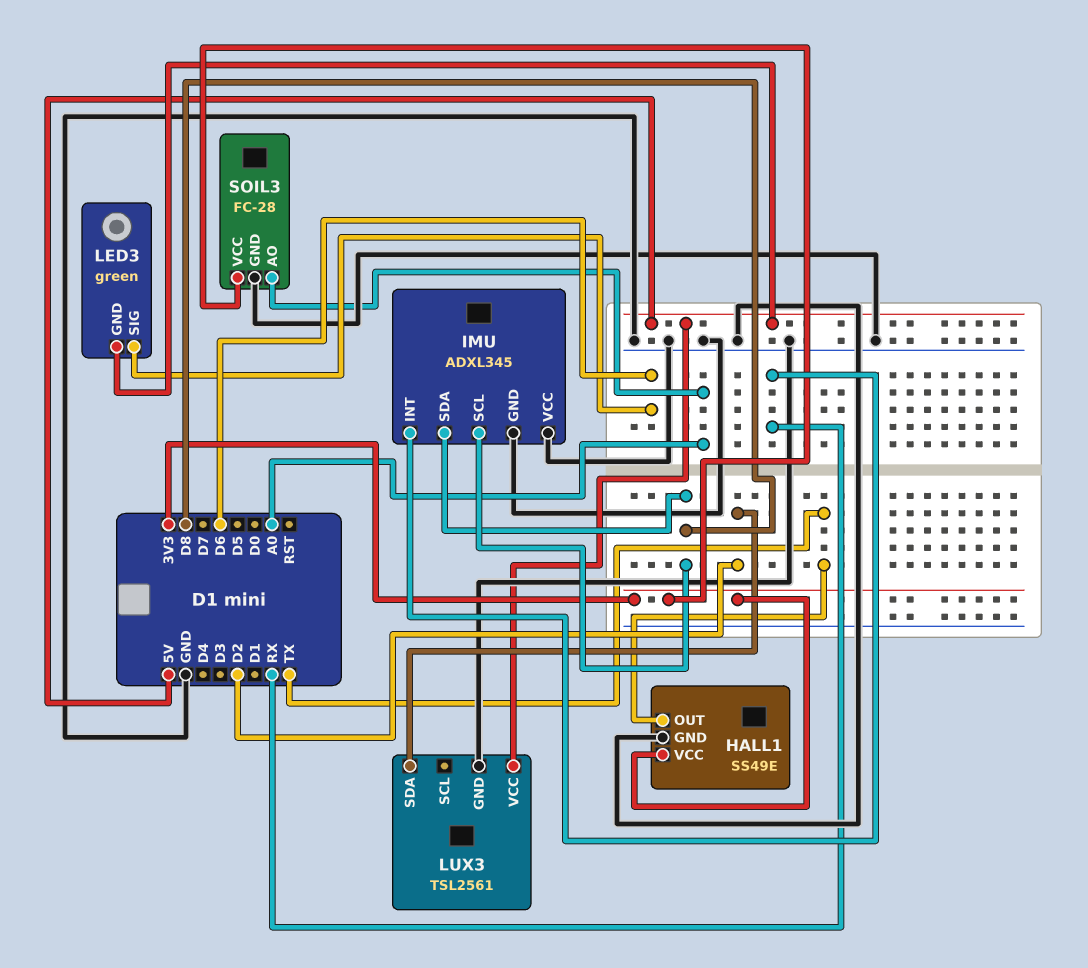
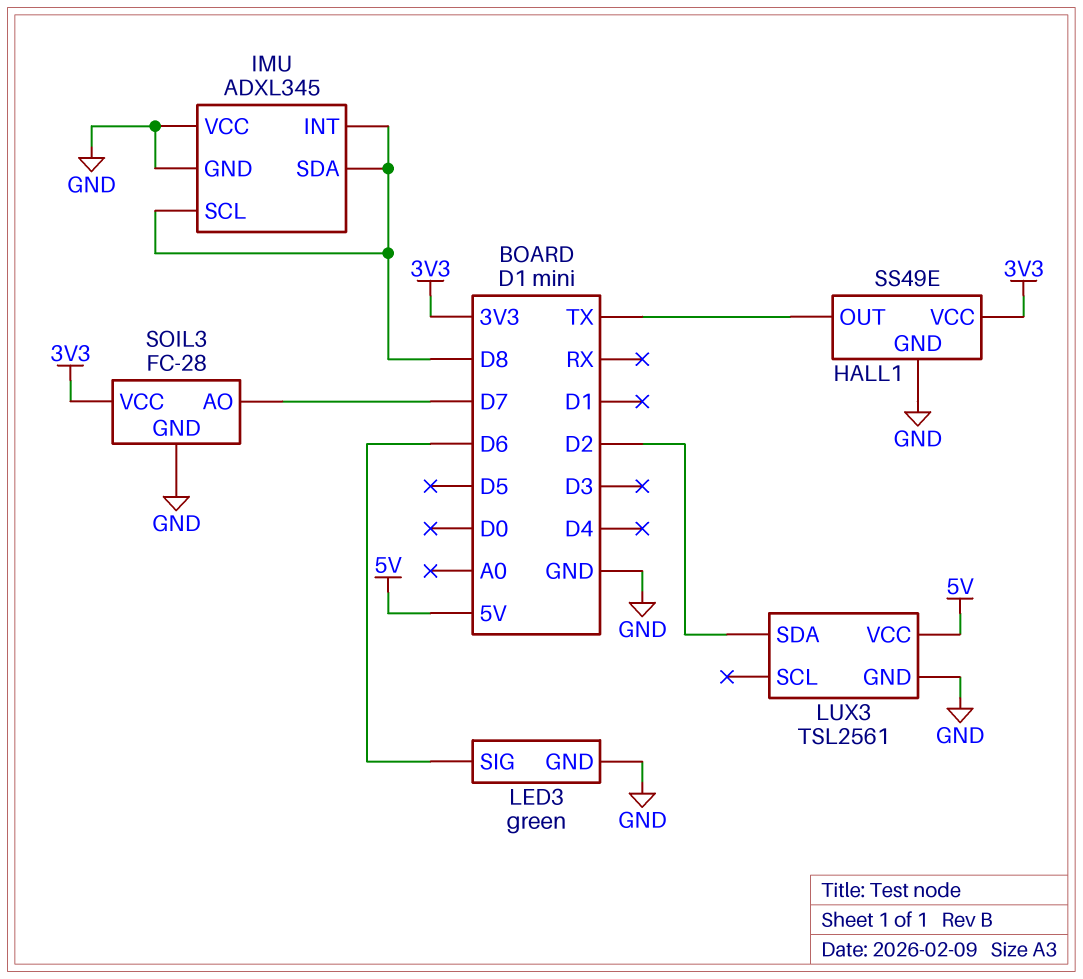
IMU pin INT: RX -> D8
LED3 pin GND: 5V -> GND
SOIL3 pin AO: A0 -> D7

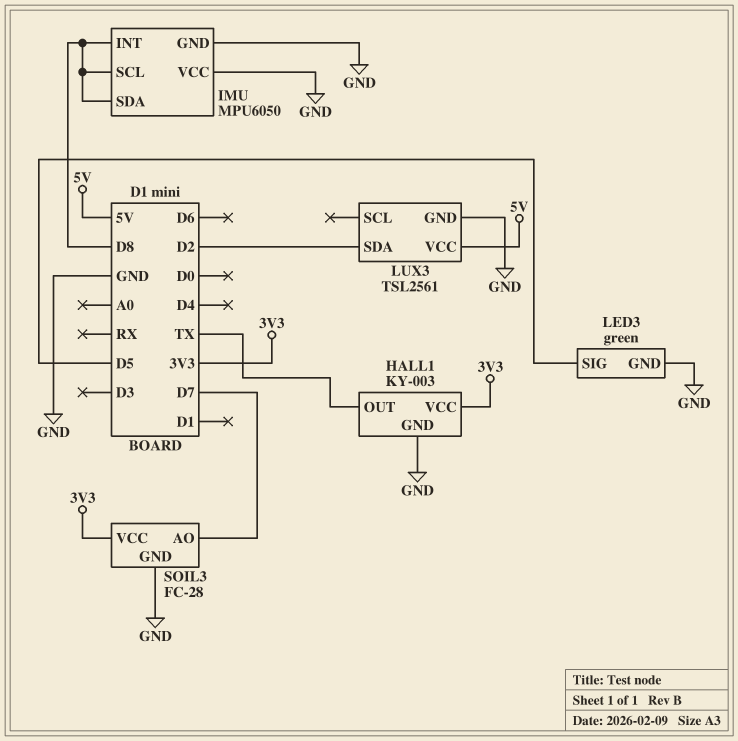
HALL1: SS49E -> KY-003
IMU: ADXL345 -> MPU6050
LED3 pin SIG: D6 -> D5

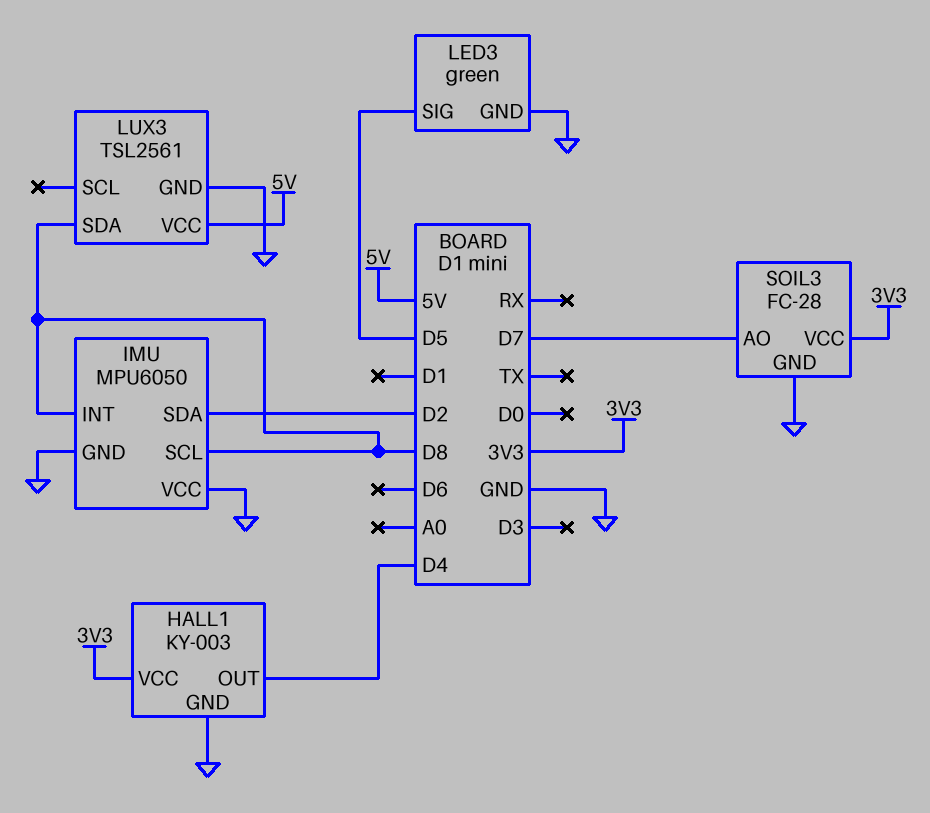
HALL1 pin OUT: TX -> D4
IMU pin SDA: D8 -> D2
LUX3 pin SDA: D2 -> D8

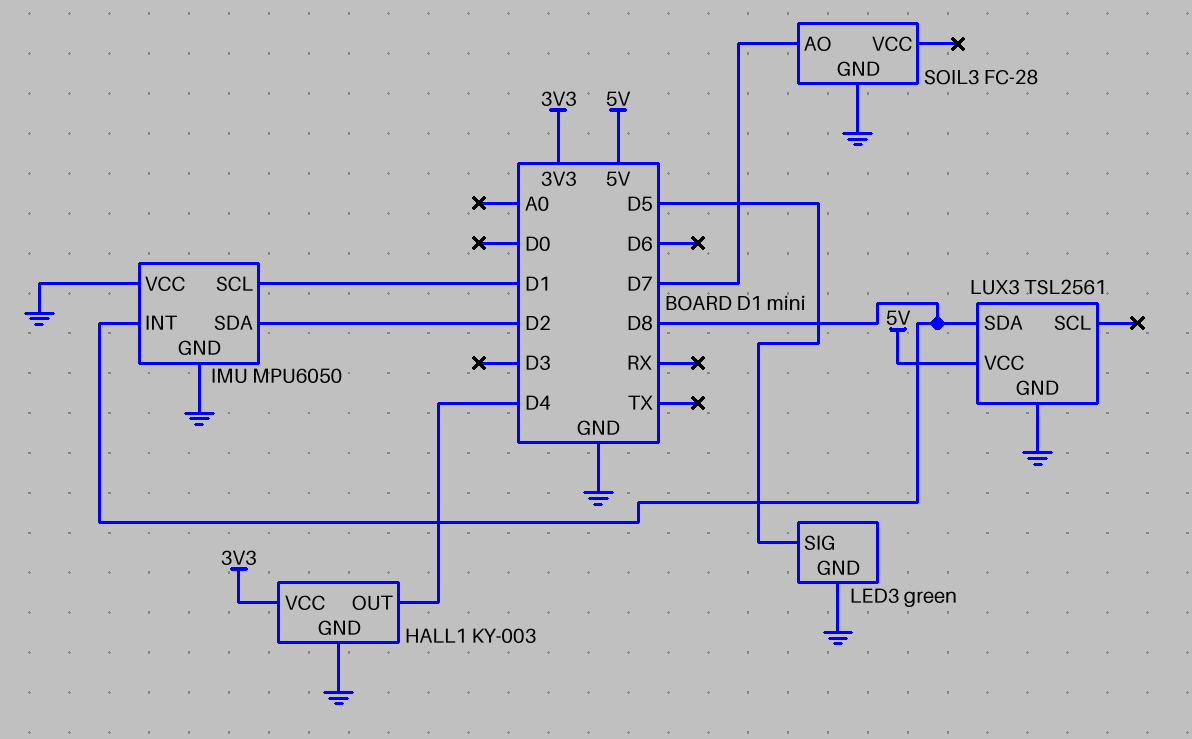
IMU pin SCL: D8 -> D1
SOIL3 pin VCC: 3V3 -> none

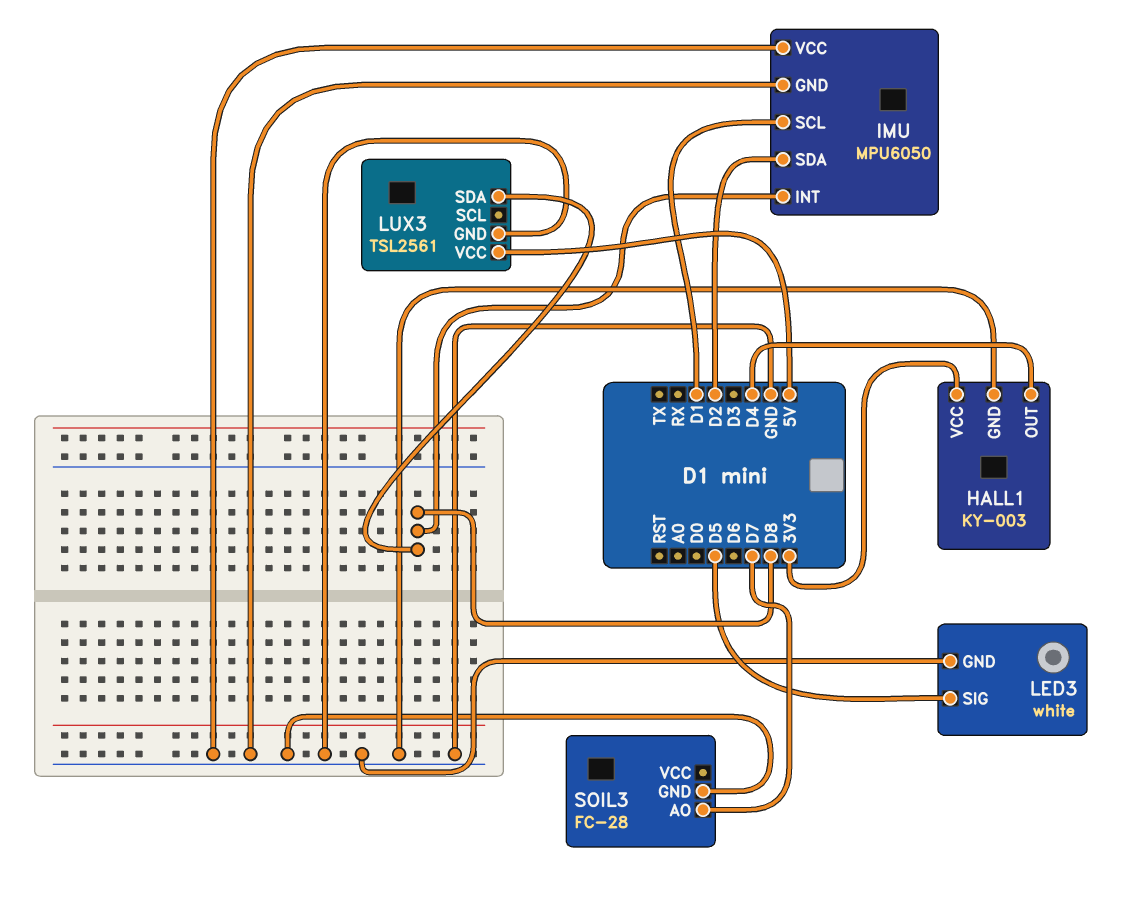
LED3: green -> white

